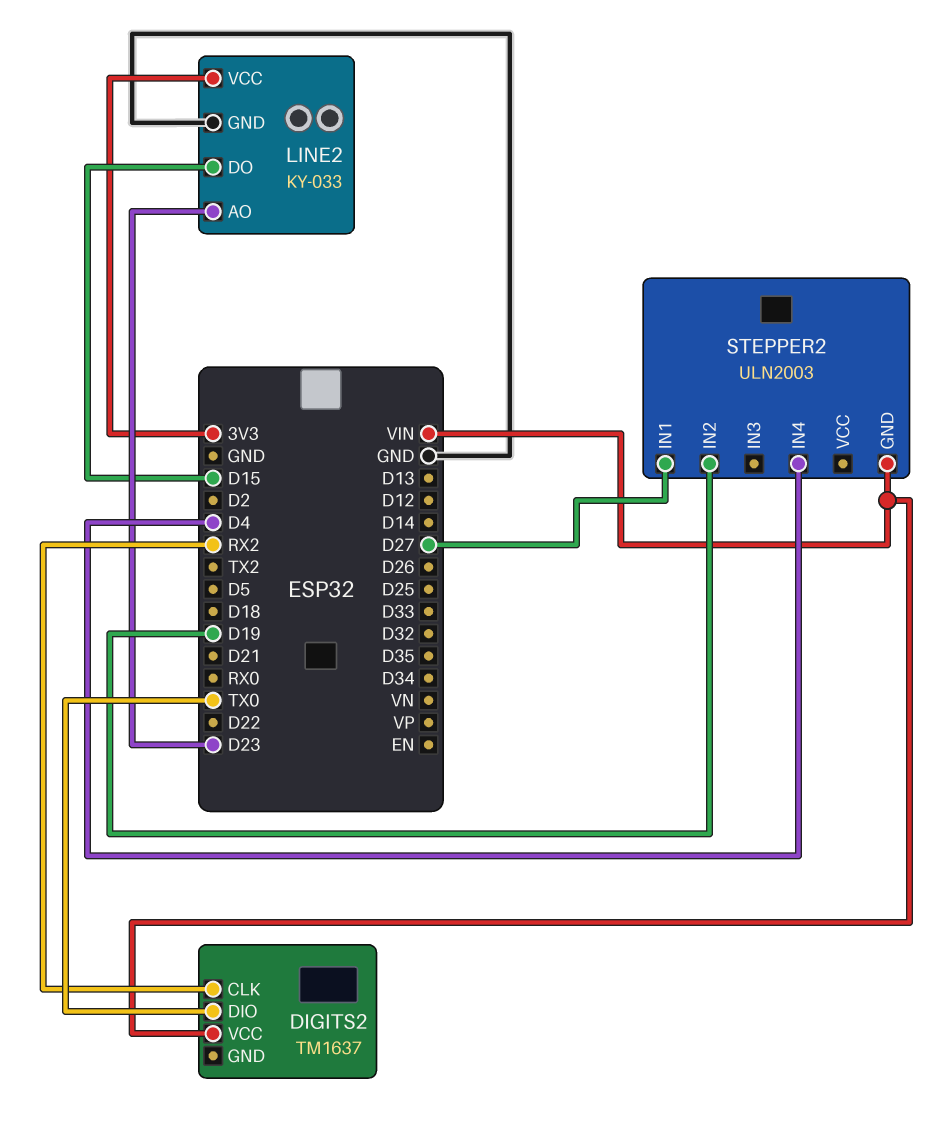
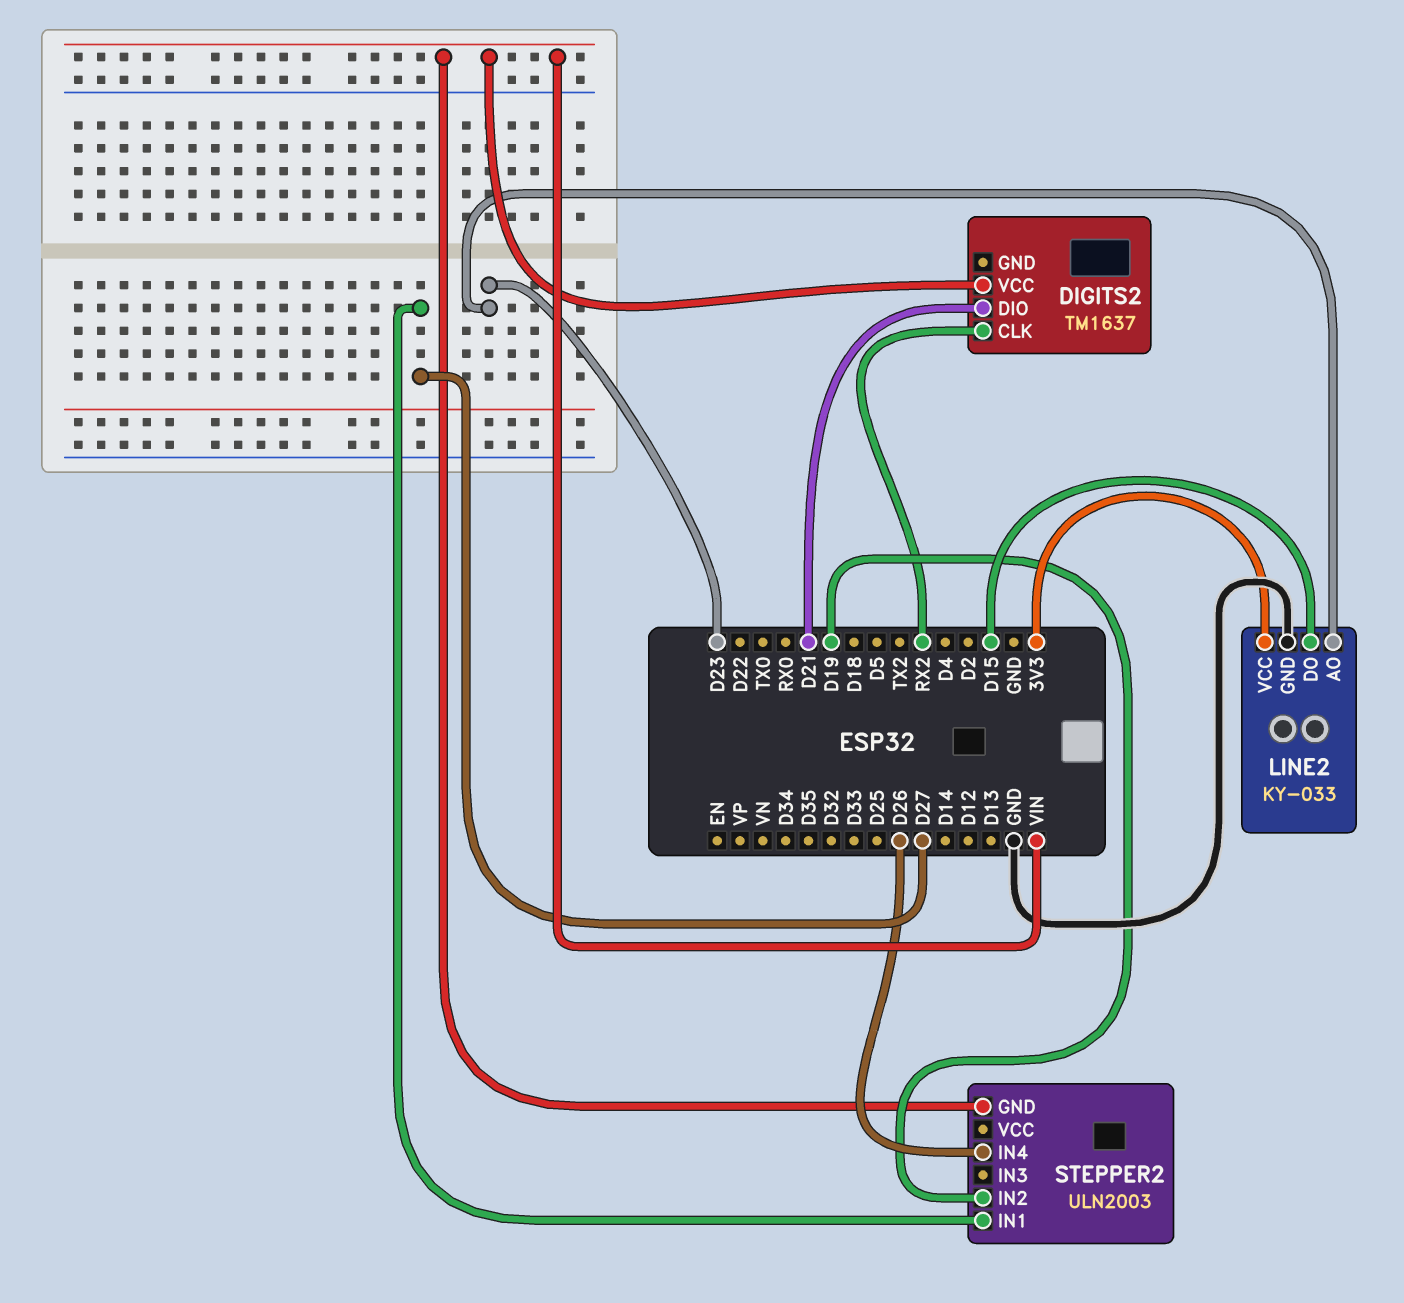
DIGITS2 pin DIO: TX0 -> D21
STEPPER2 pin IN4: D4 -> D26

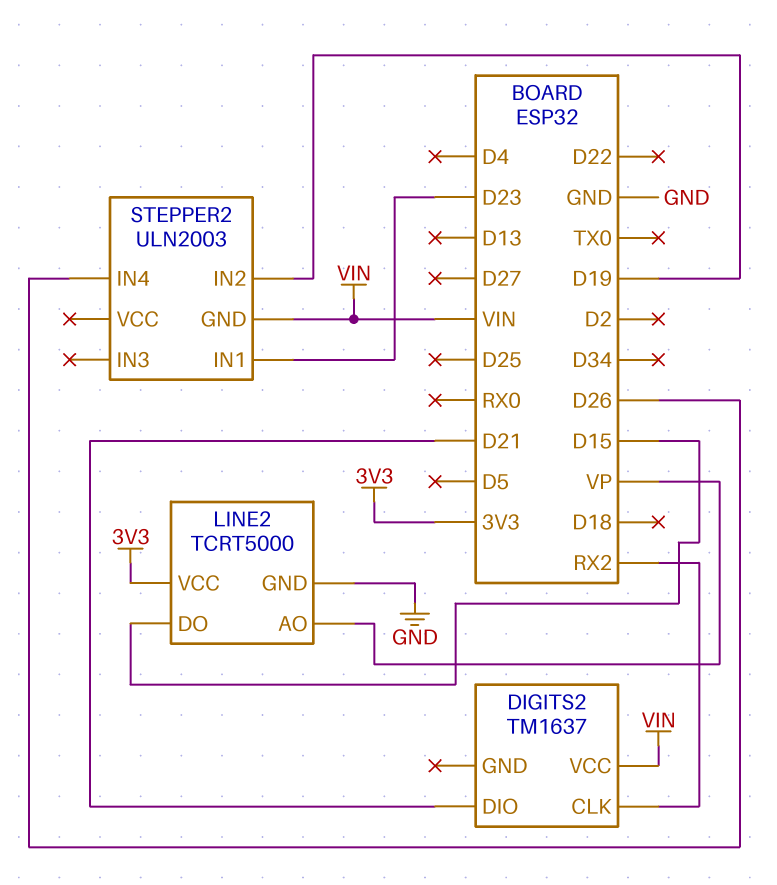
LINE2: KY-033 -> TCRT5000
LINE2 pin AO: D23 -> VP
STEPPER2 pin IN1: D27 -> D23

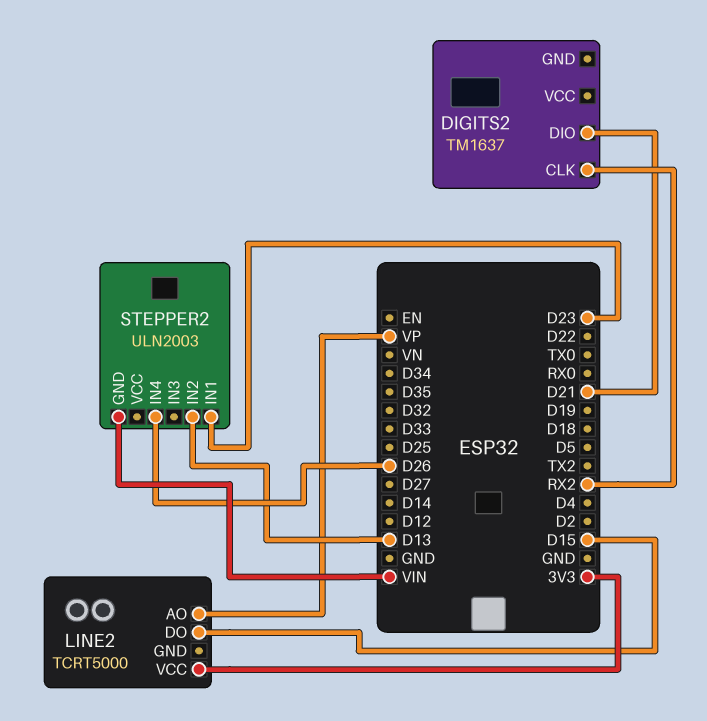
DIGITS2 pin VCC: VIN -> none
LINE2 pin GND: GND -> none
STEPPER2 pin IN2: D19 -> D13

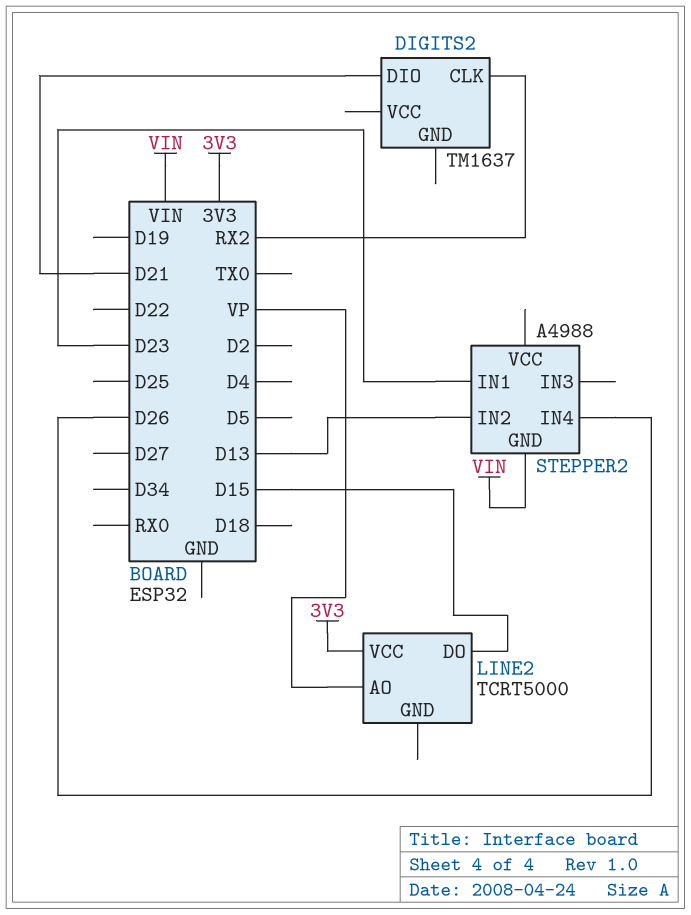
STEPPER2: ULN2003 -> A4988

